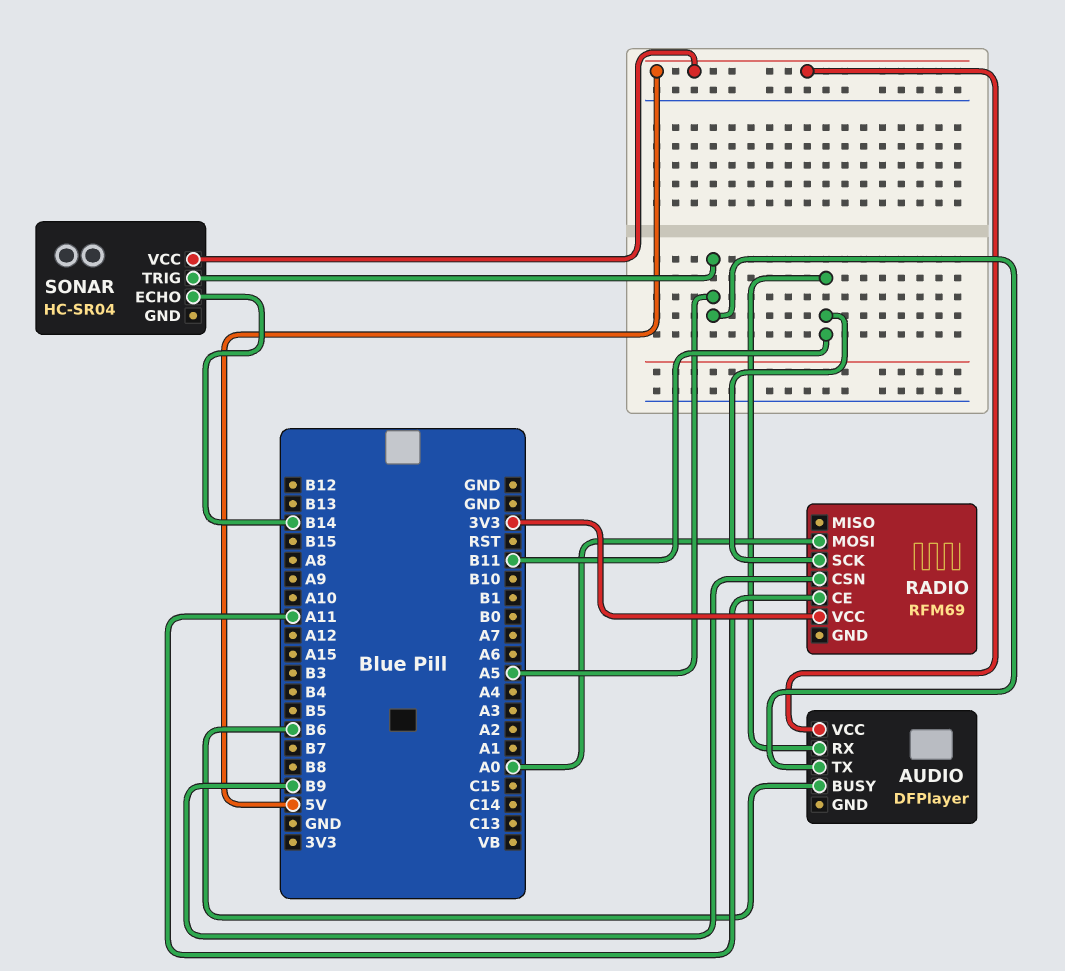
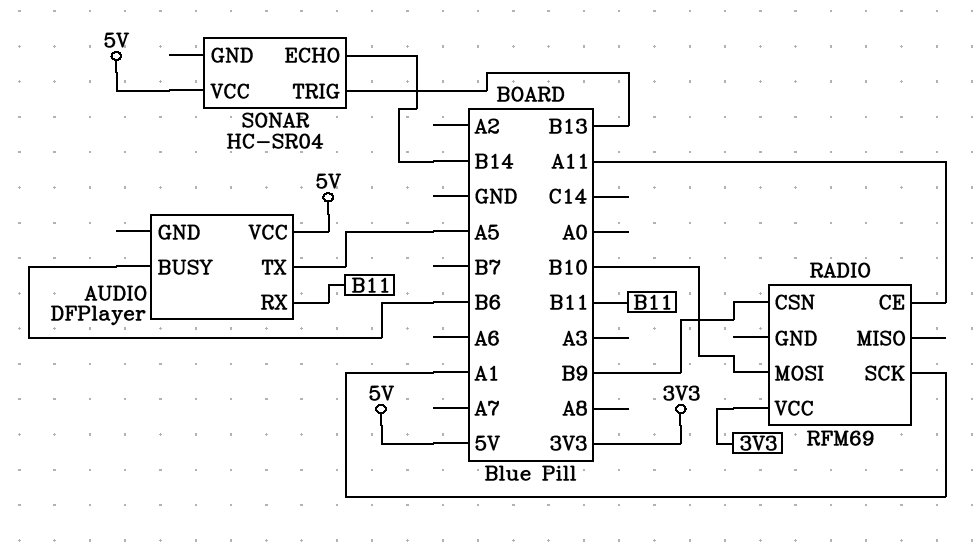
RADIO pin MOSI: A0 -> B10
RADIO pin SCK: B11 -> A1
SONAR pin TRIG: A5 -> B13

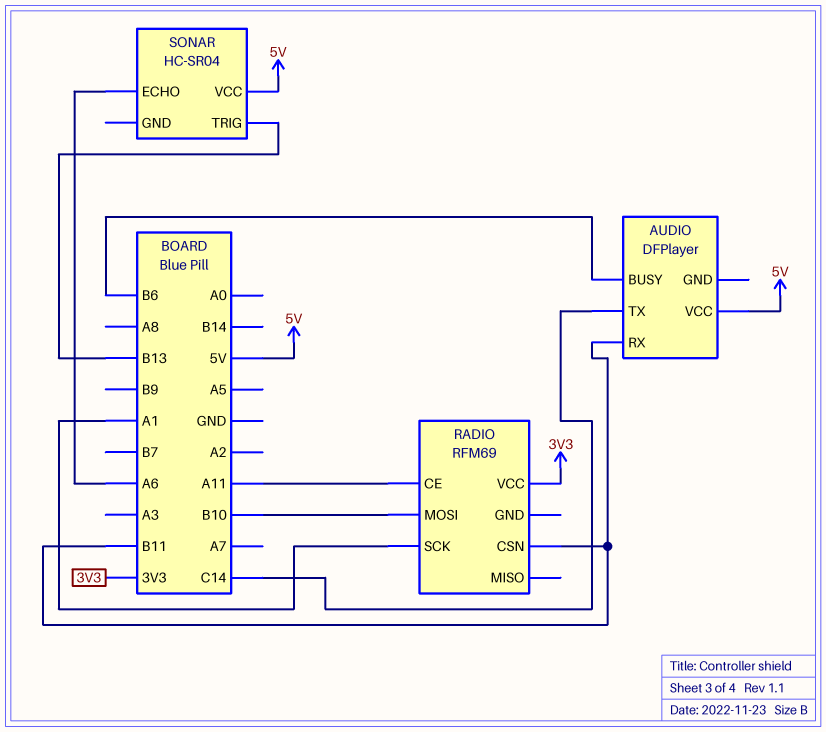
AUDIO pin TX: A5 -> C14
RADIO pin CSN: B9 -> B11
SONAR pin ECHO: B14 -> A6

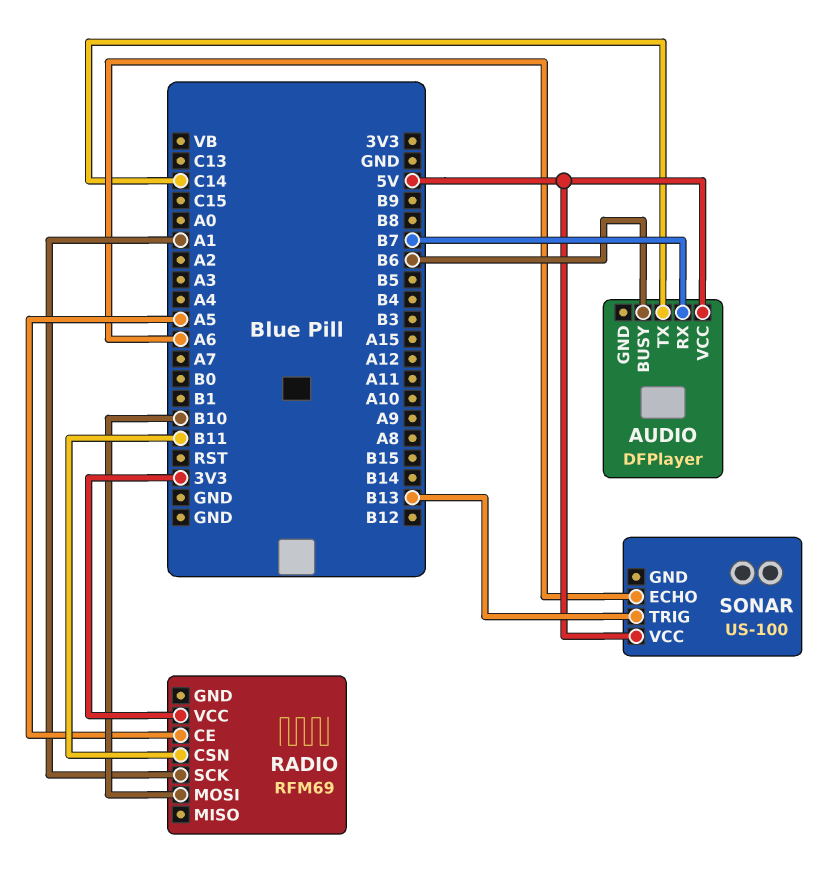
AUDIO pin RX: B11 -> B7
RADIO pin CE: A11 -> A5
SONAR: HC-SR04 -> US-100

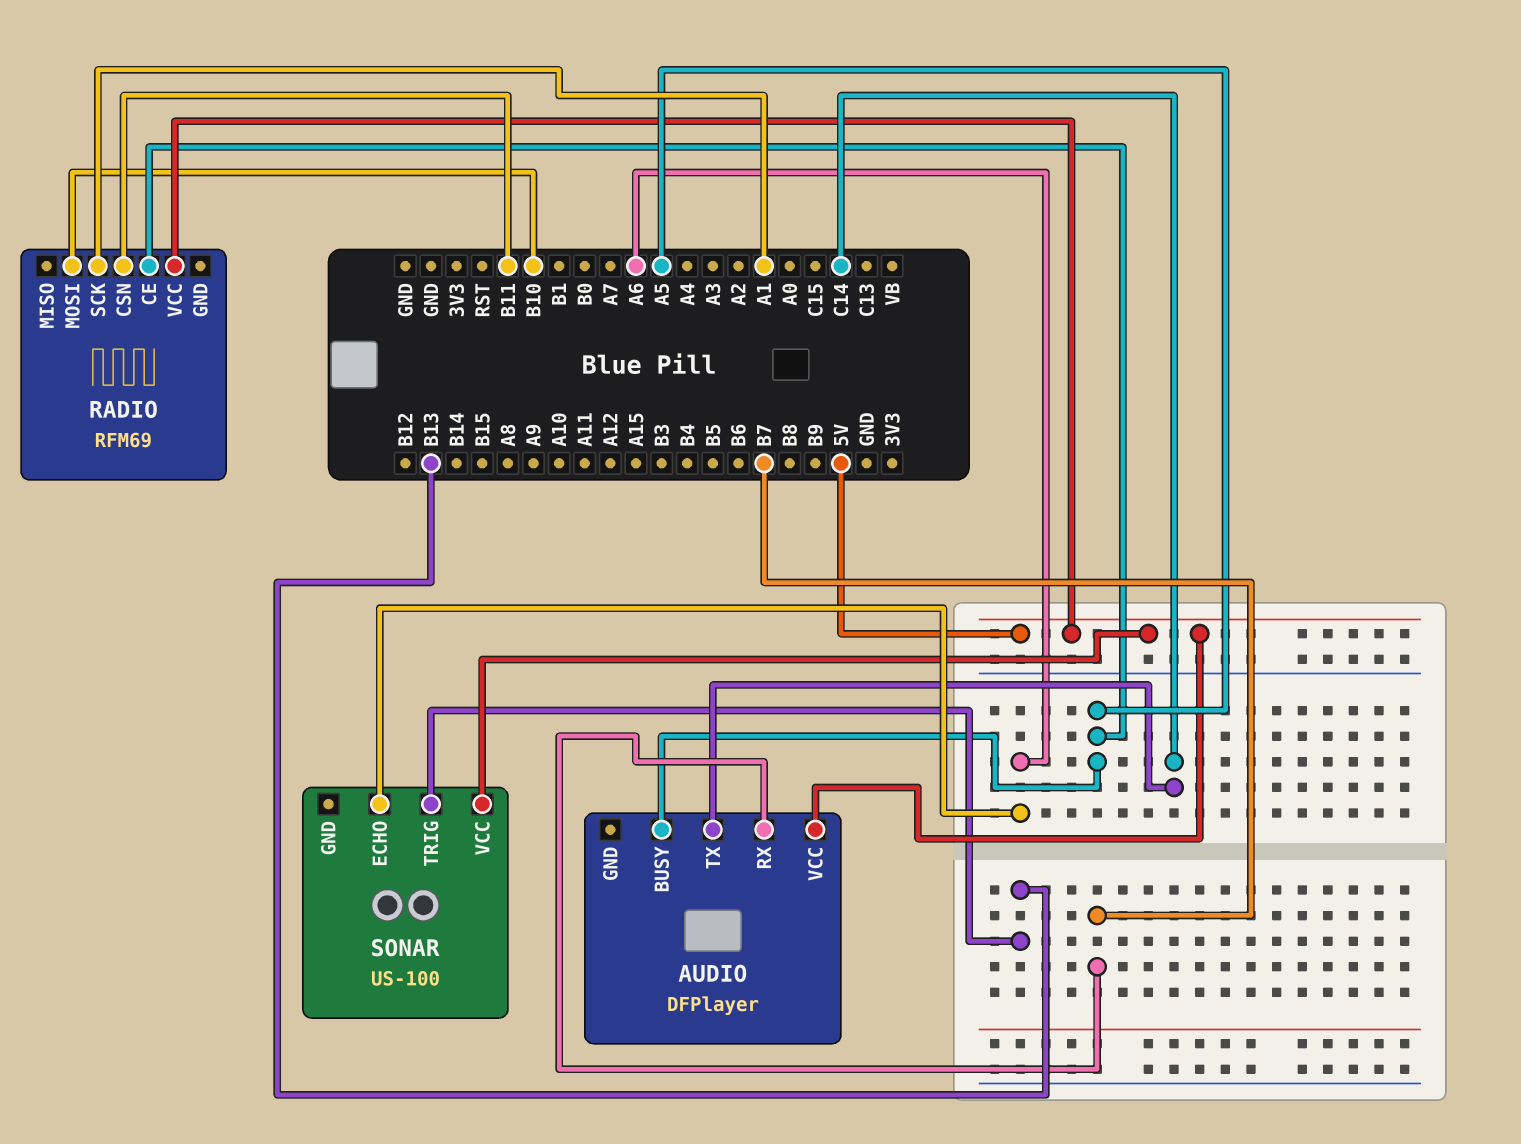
AUDIO pin BUSY: B6 -> A5
RADIO pin VCC: 3V3 -> 5V

